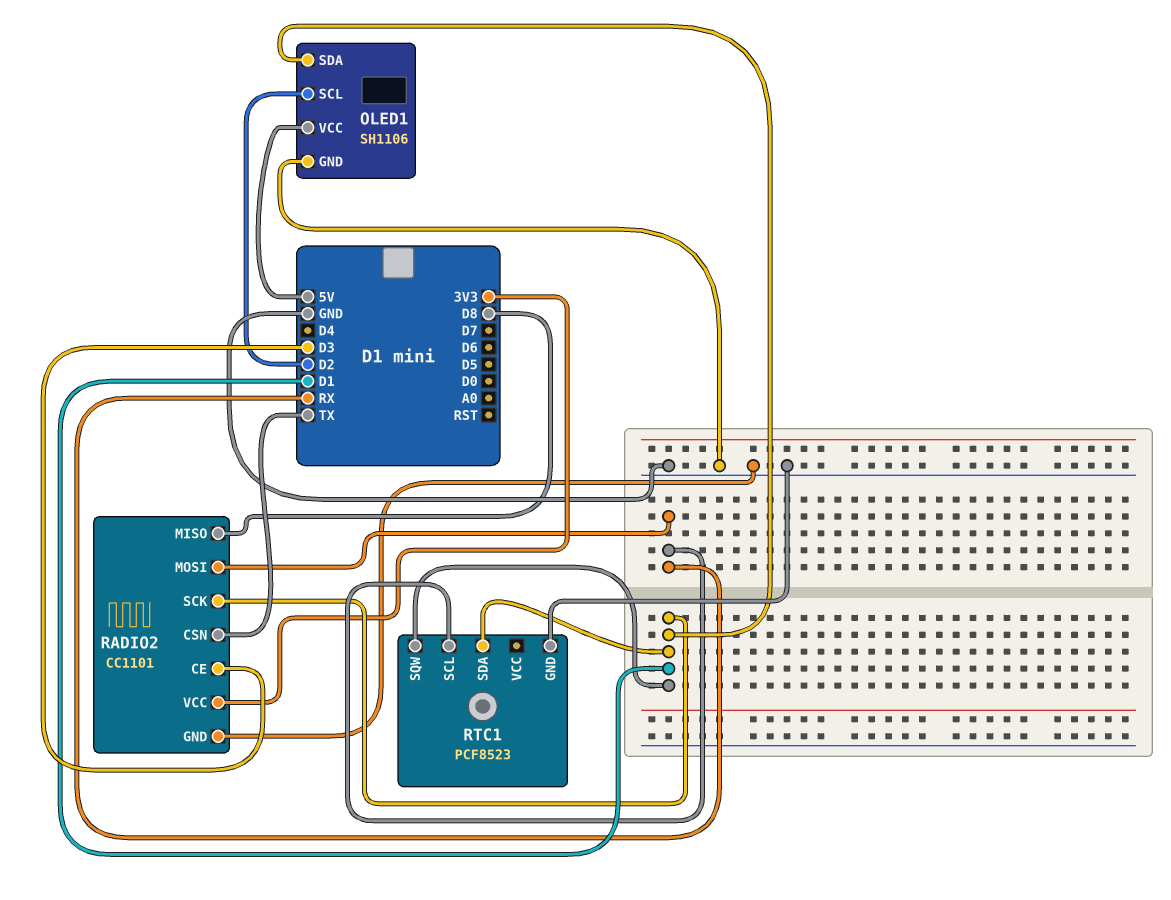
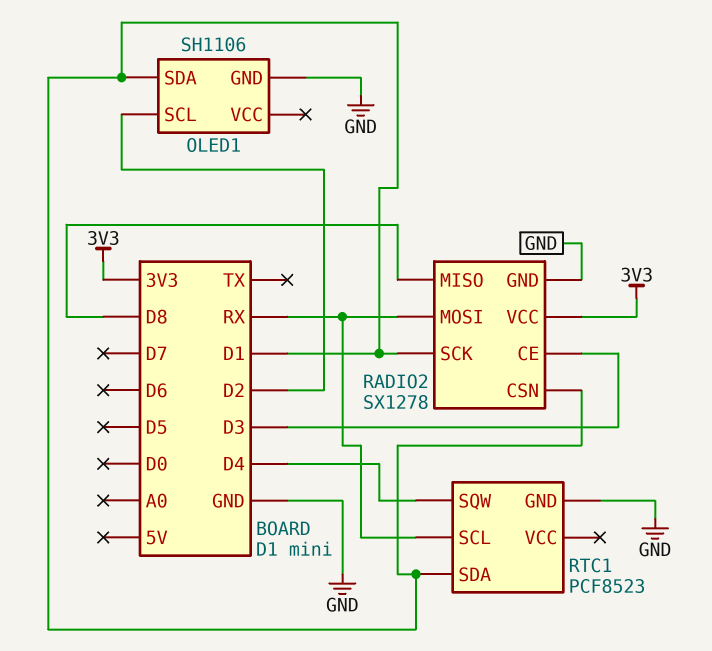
OLED1 pin VCC: 5V -> none
RADIO2: CC1101 -> SX1278
RADIO2 pin CSN: TX -> D1
RTC1 pin SQW: D1 -> D4

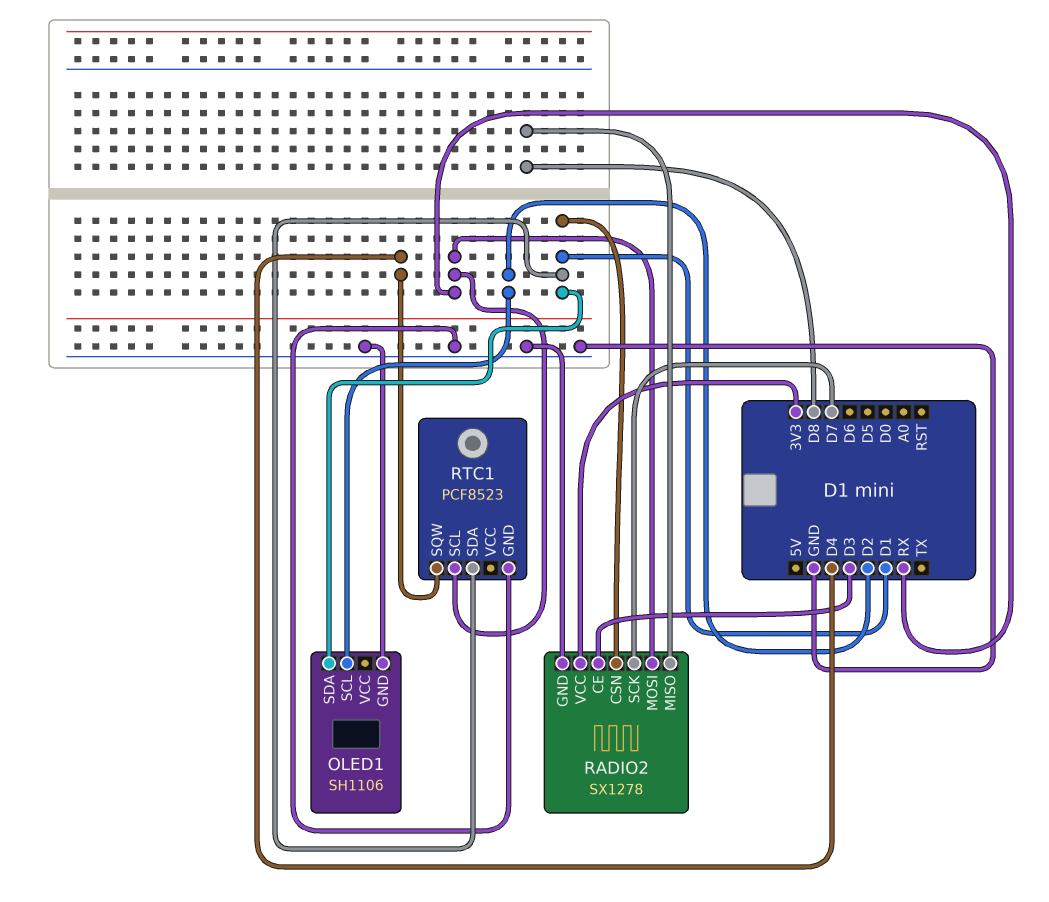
RADIO2 pin SCK: D1 -> D7

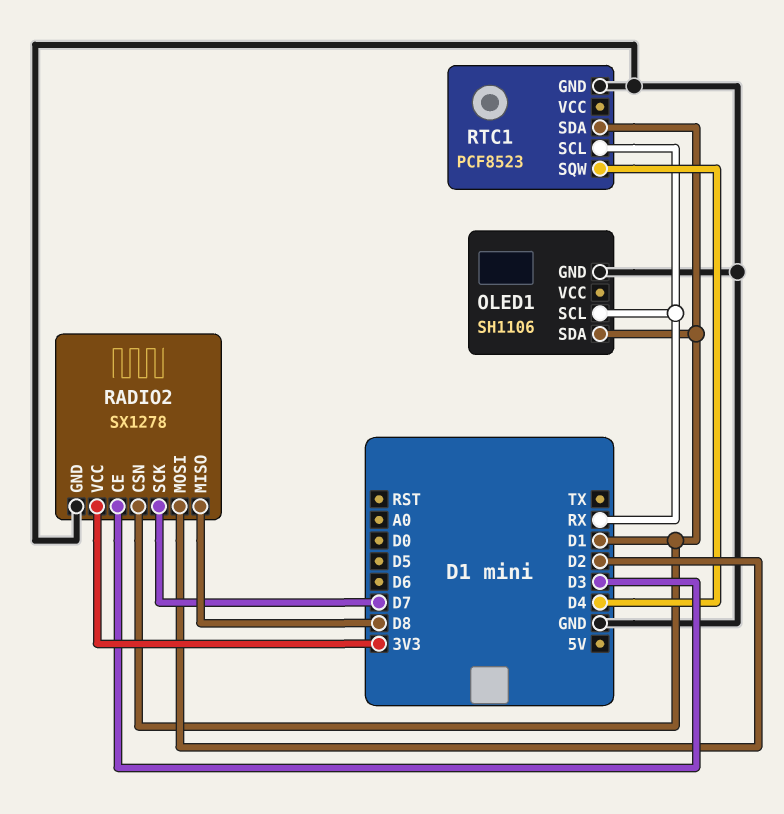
OLED1 pin SCL: D2 -> RX
RADIO2 pin MOSI: RX -> D2

